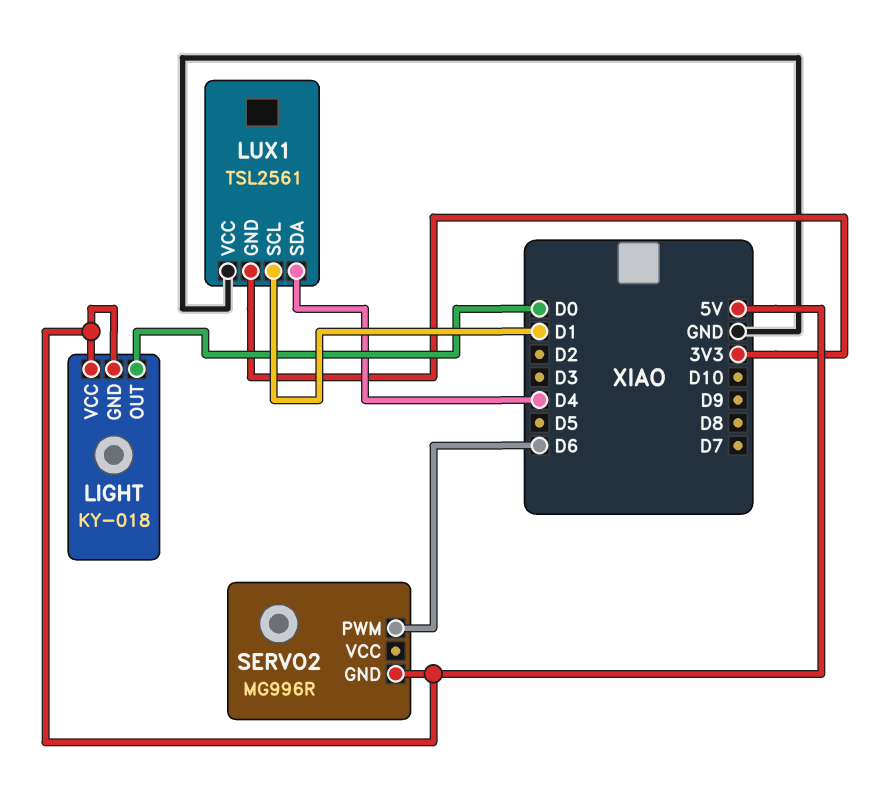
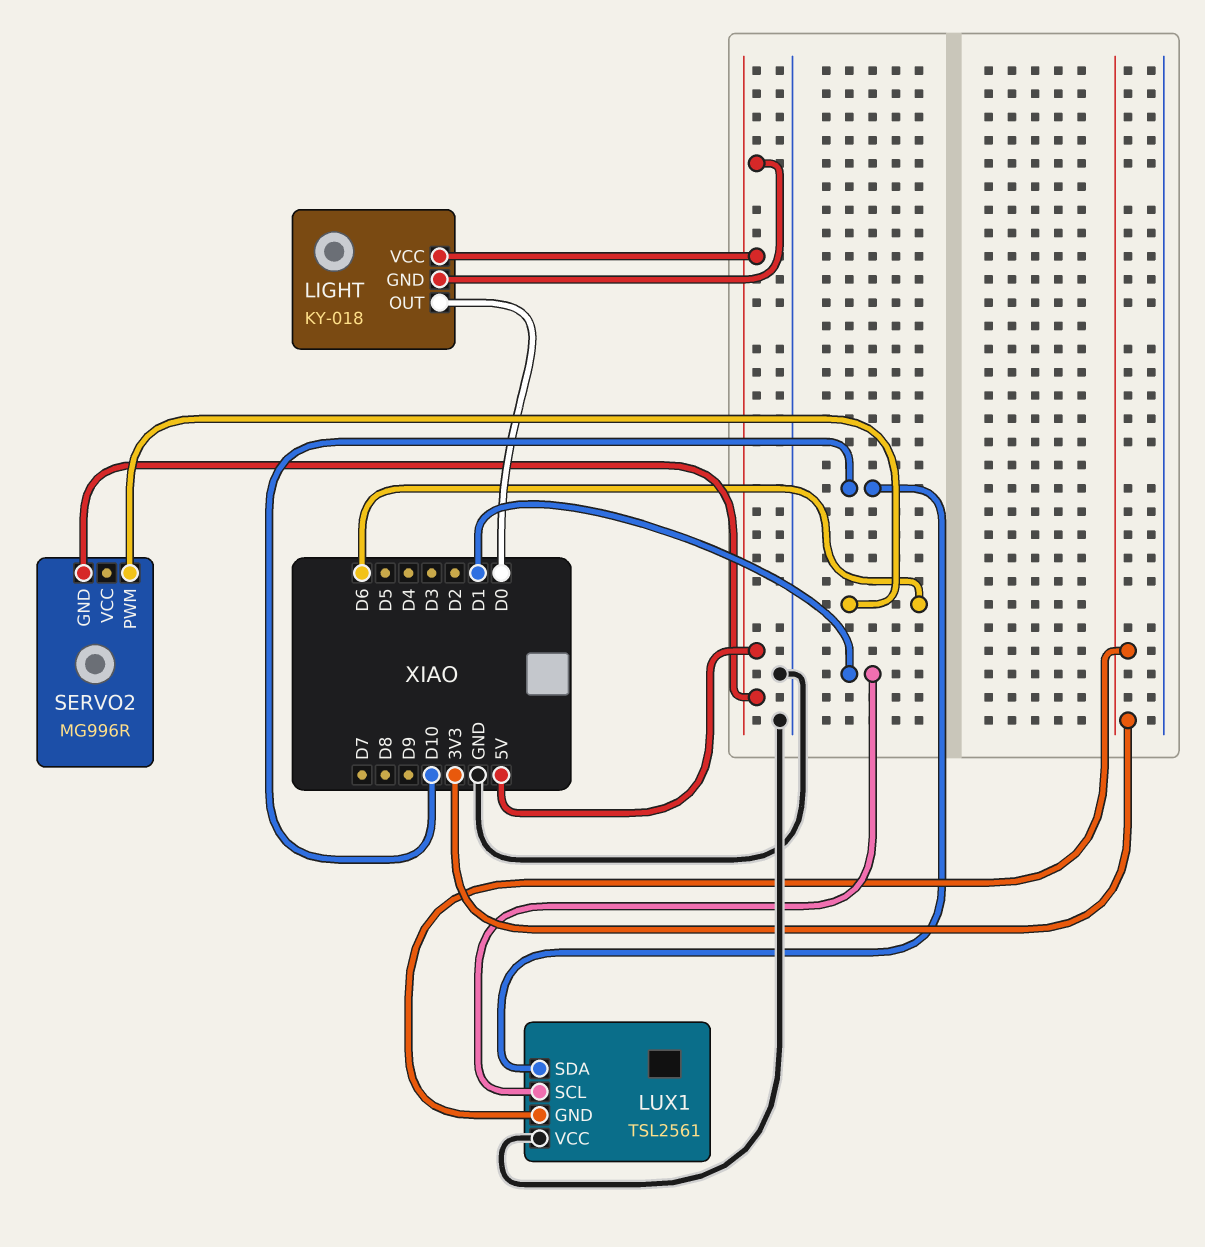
LUX1 pin SDA: D4 -> D10

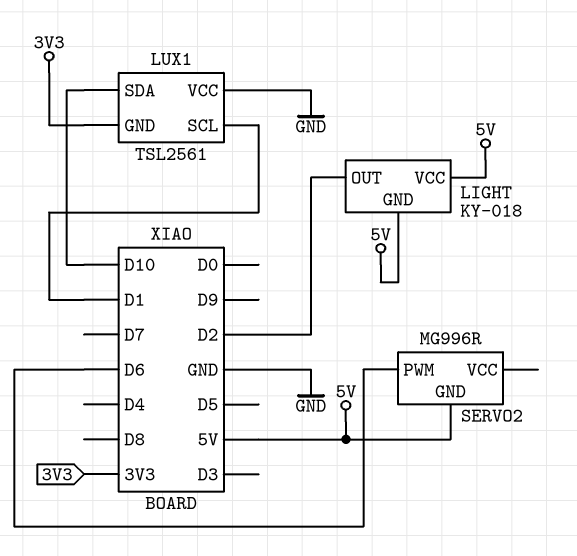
LIGHT pin OUT: D0 -> D2

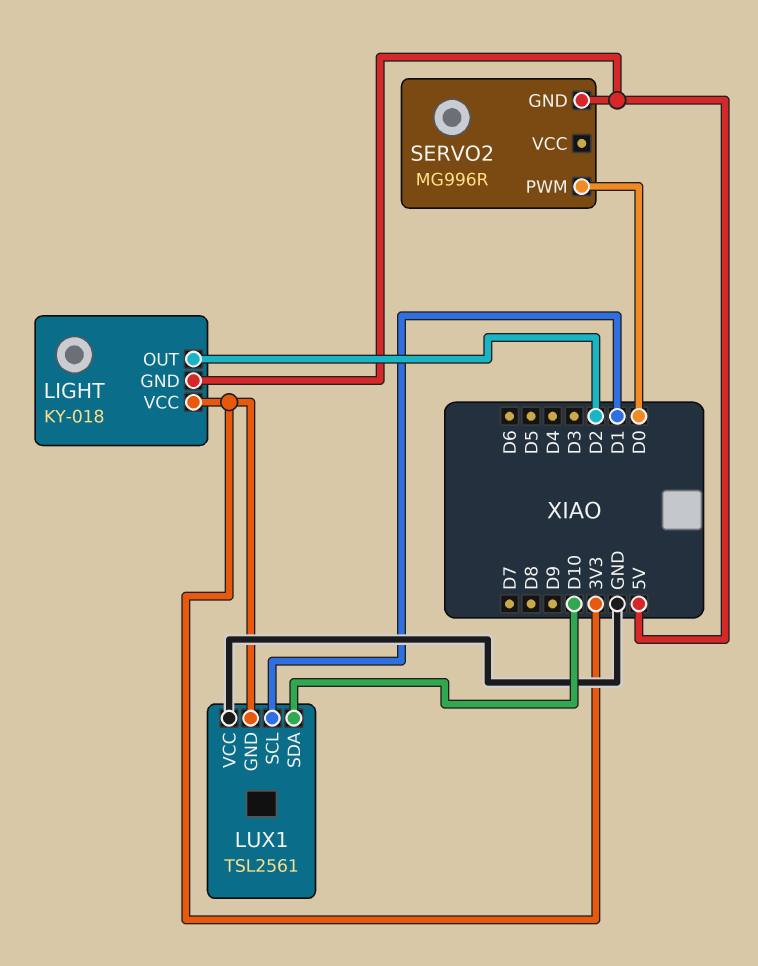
LIGHT pin VCC: 5V -> 3V3
SERVO2 pin PWM: D6 -> D0

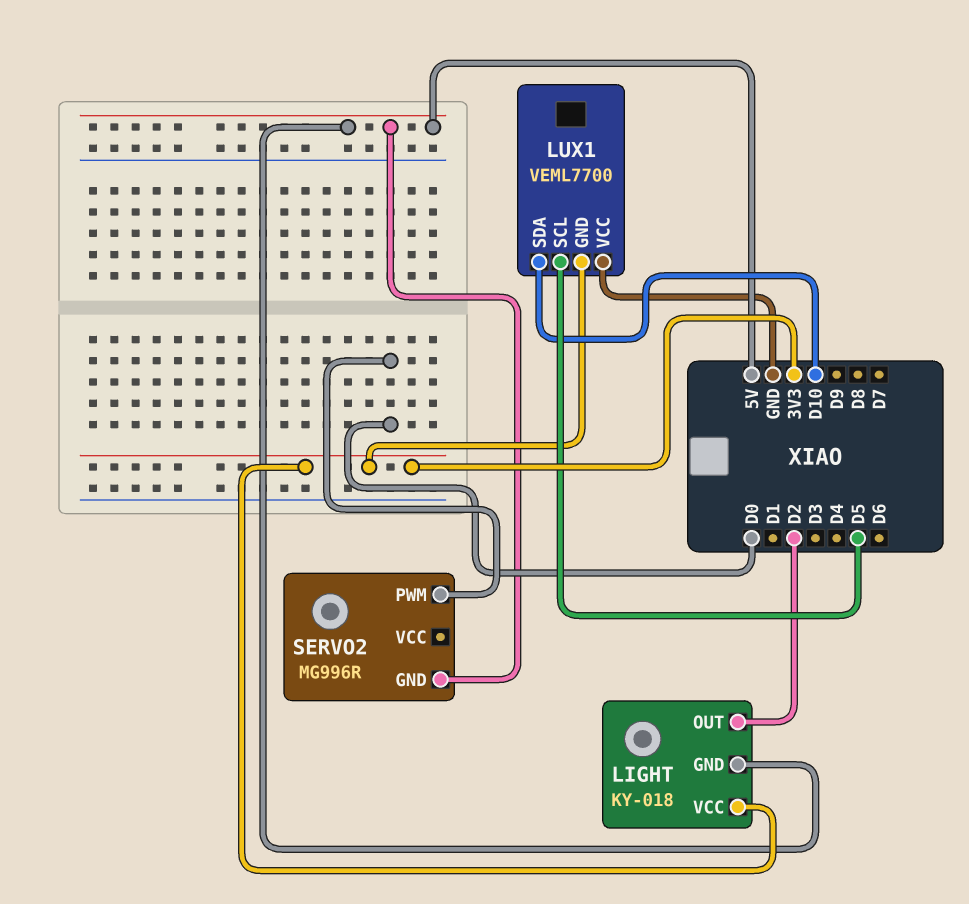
LUX1: TSL2561 -> VEML7700
LUX1 pin SCL: D1 -> D5

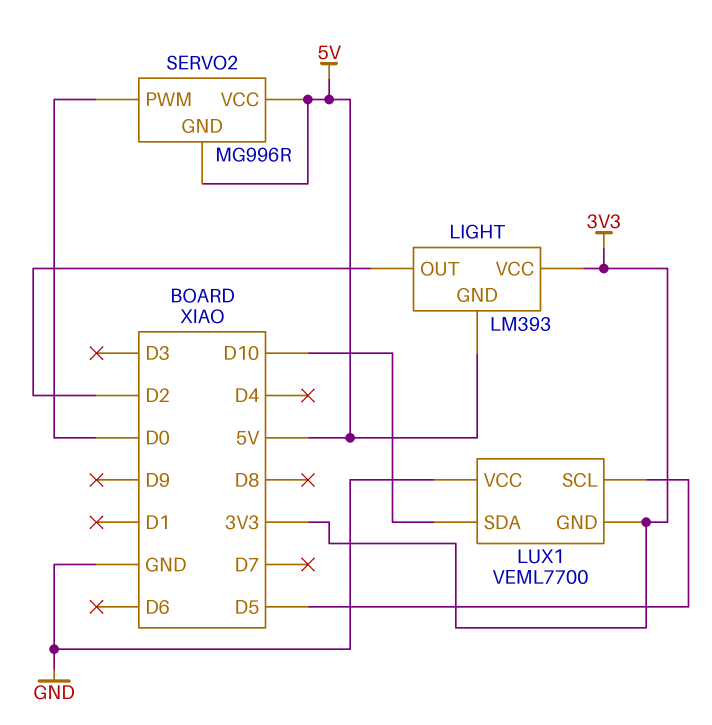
LIGHT: KY-018 -> LM393
SERVO2 pin VCC: none -> 5V

